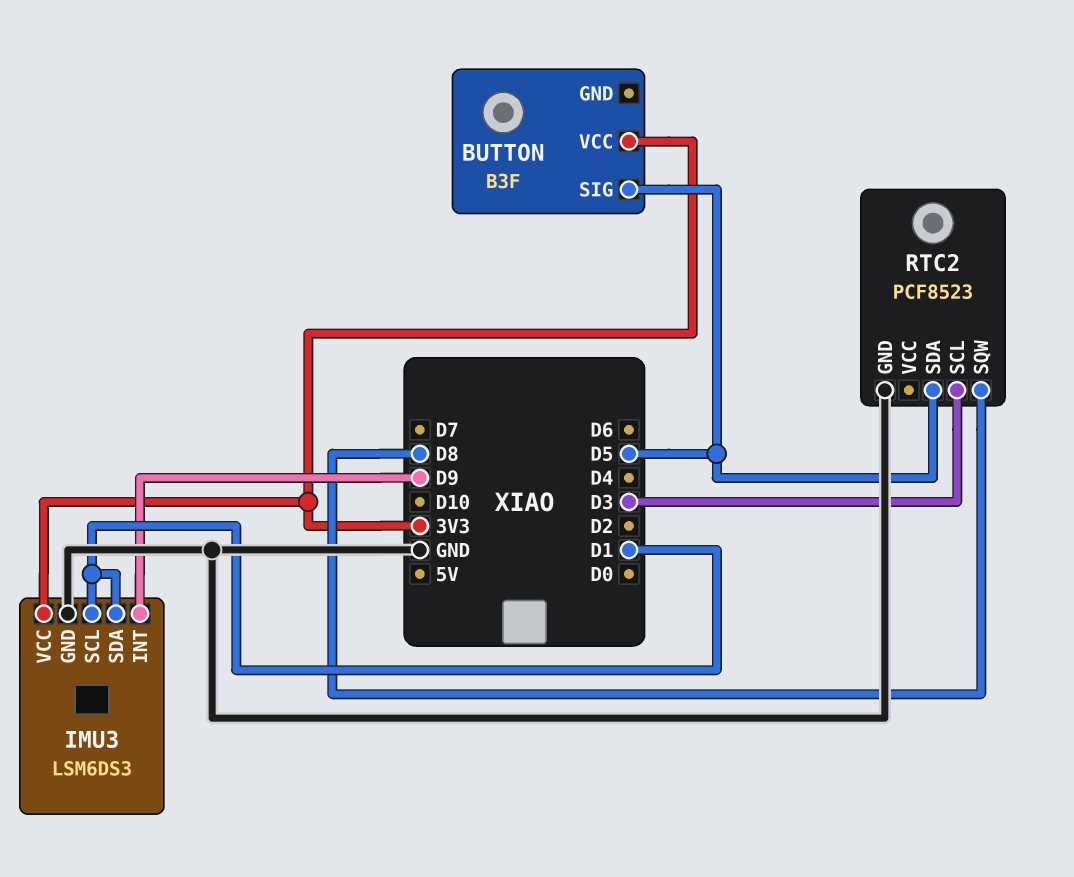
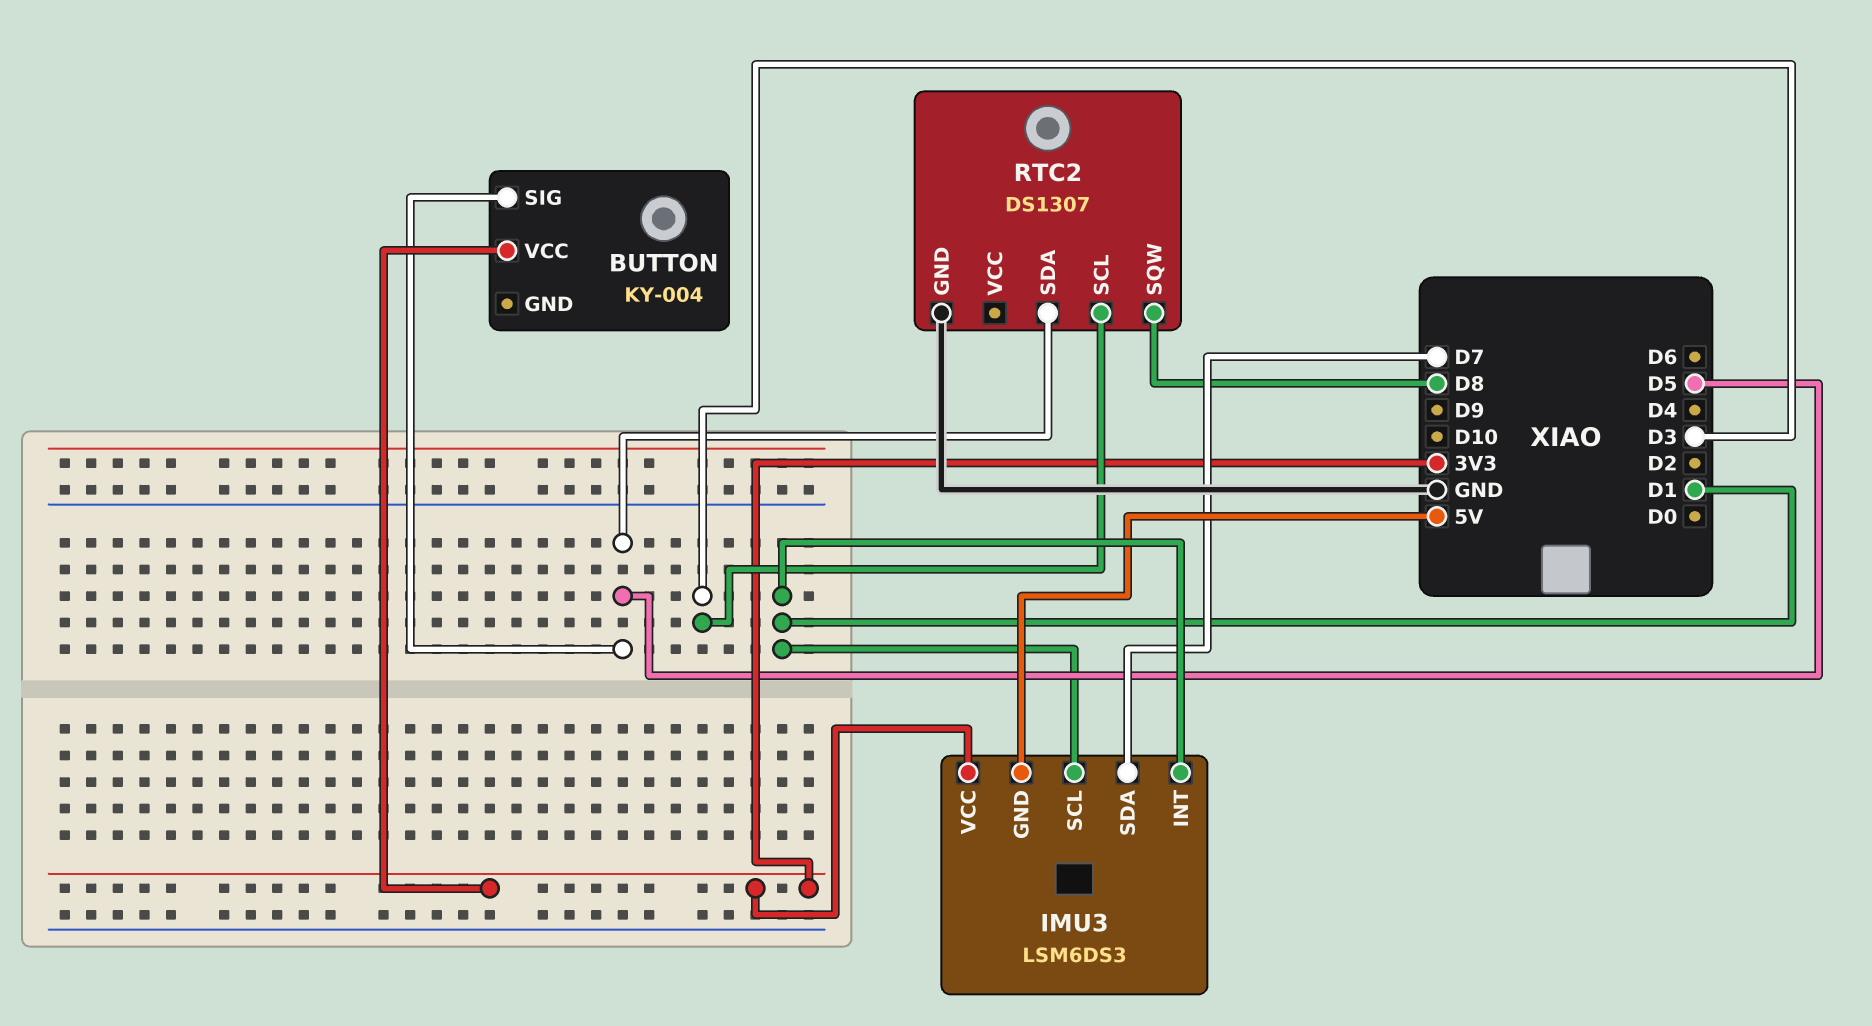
BUTTON: B3F -> KY-004
IMU3 pin GND: GND -> 5V
IMU3 pin INT: D9 -> D1
IMU3 pin SDA: D1 -> D7
RTC2: PCF8523 -> DS1307

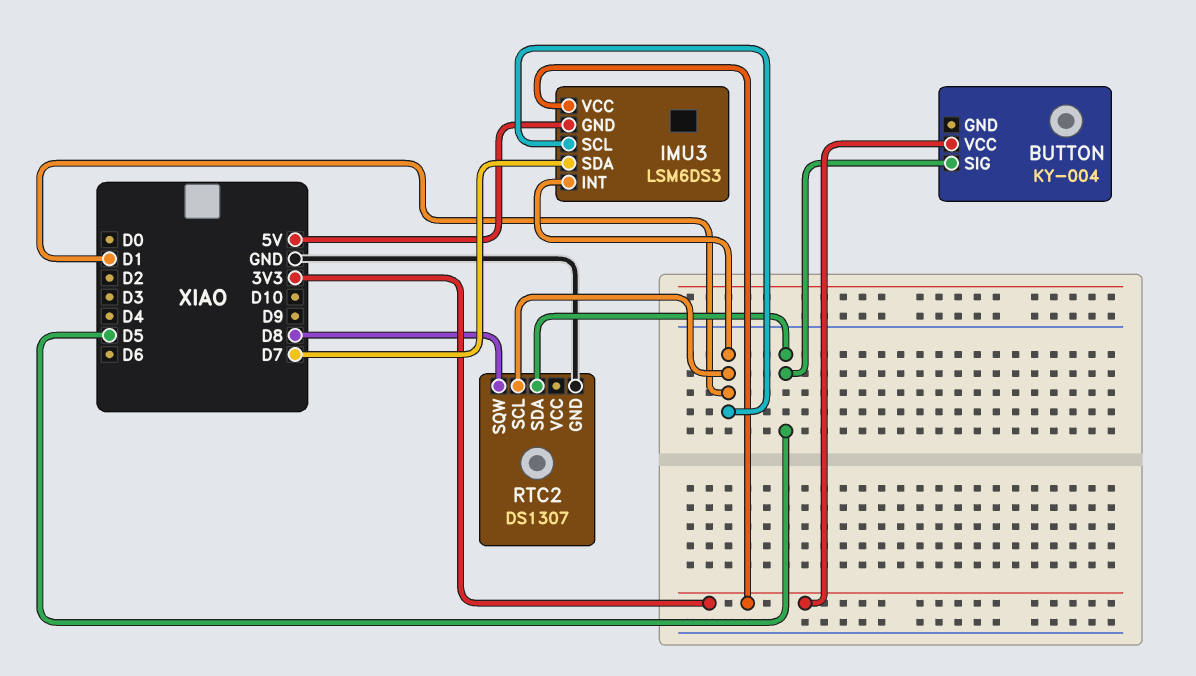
RTC2 pin SCL: D3 -> D1

